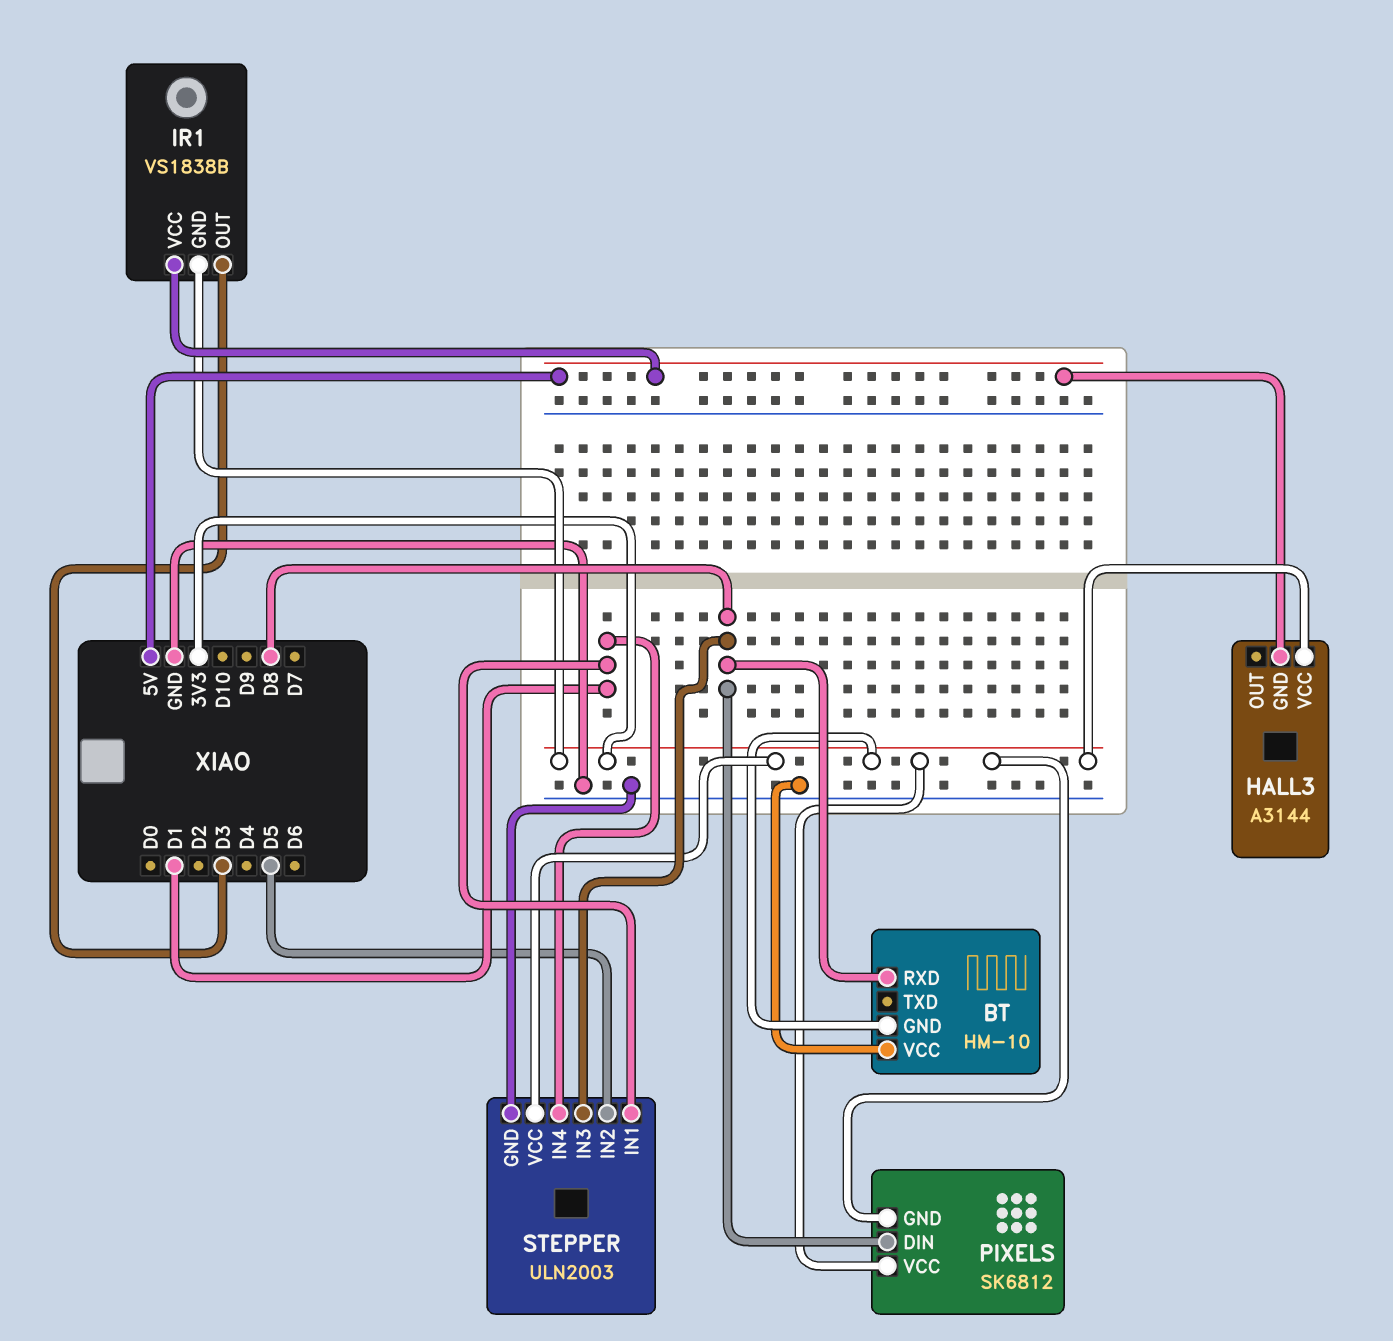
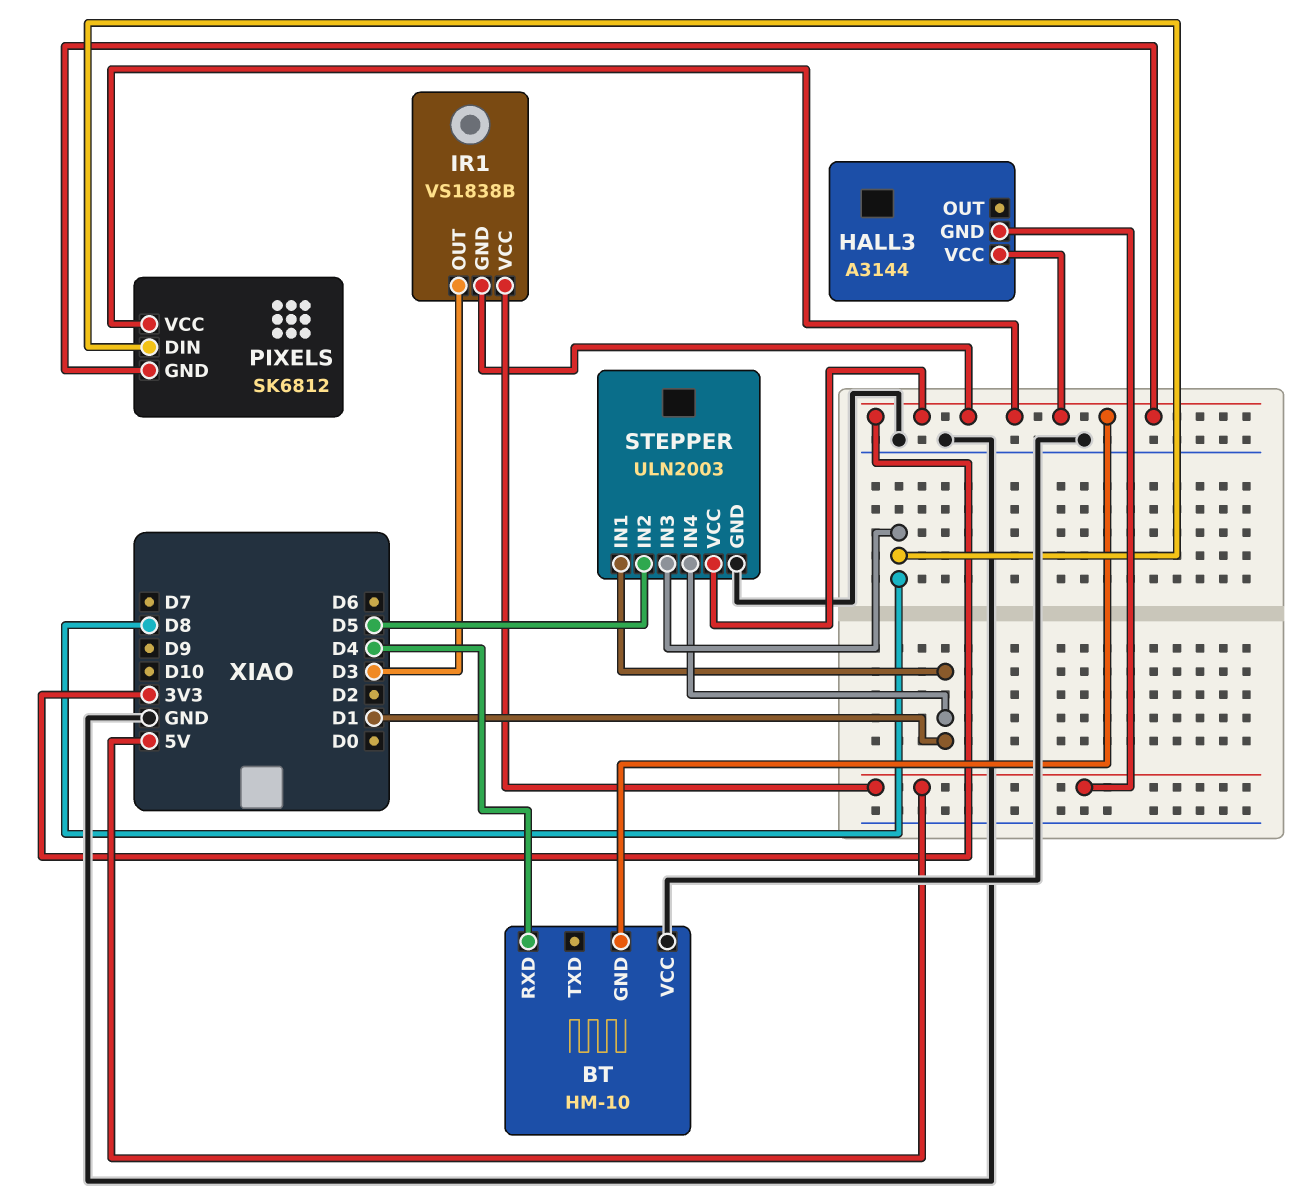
BT pin RXD: D8 -> D4

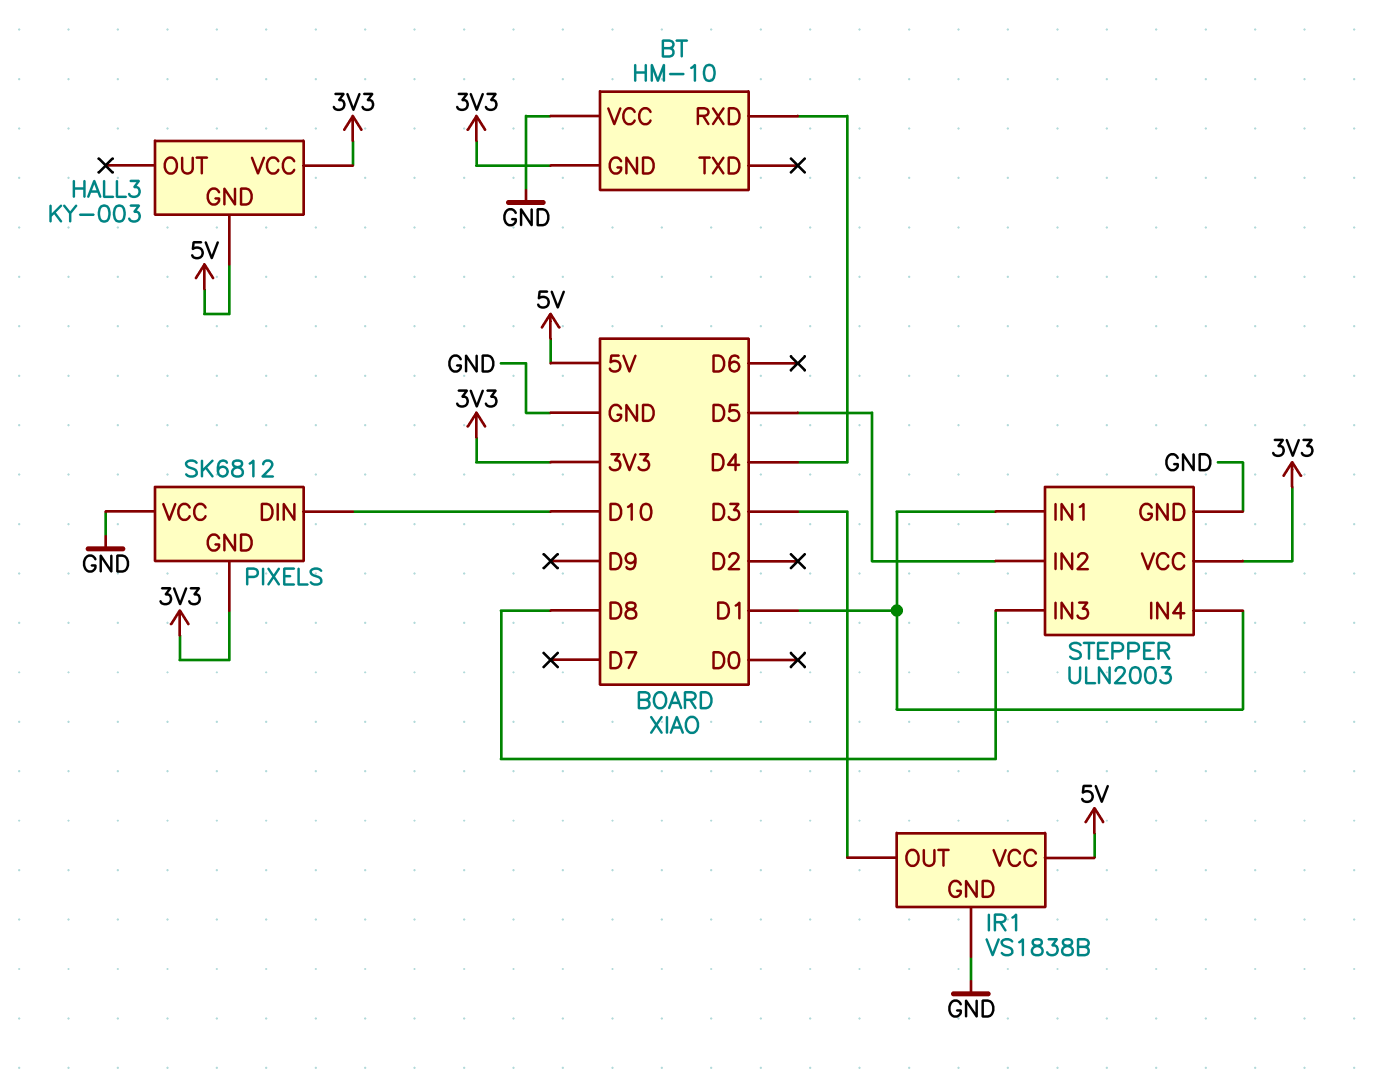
HALL3: A3144 -> KY-003
IR1 pin GND: 3V3 -> GND
PIXELS pin DIN: D8 -> D10
PIXELS pin VCC: 3V3 -> GND

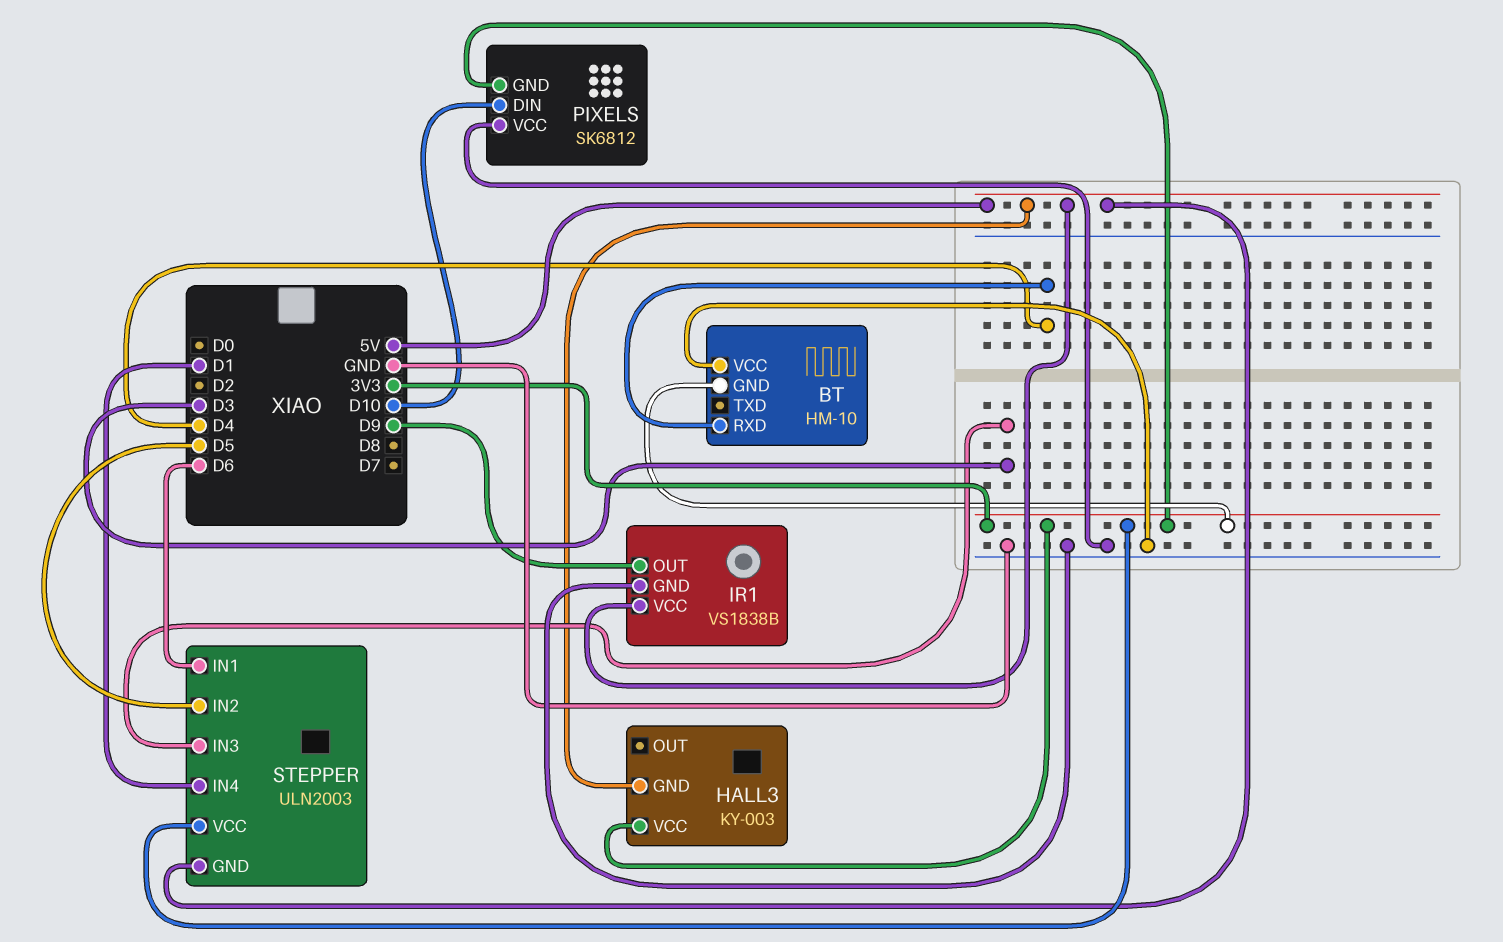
IR1 pin OUT: D3 -> D9
STEPPER pin GND: GND -> 5V
STEPPER pin IN1: D1 -> D6
STEPPER pin IN3: D8 -> D3

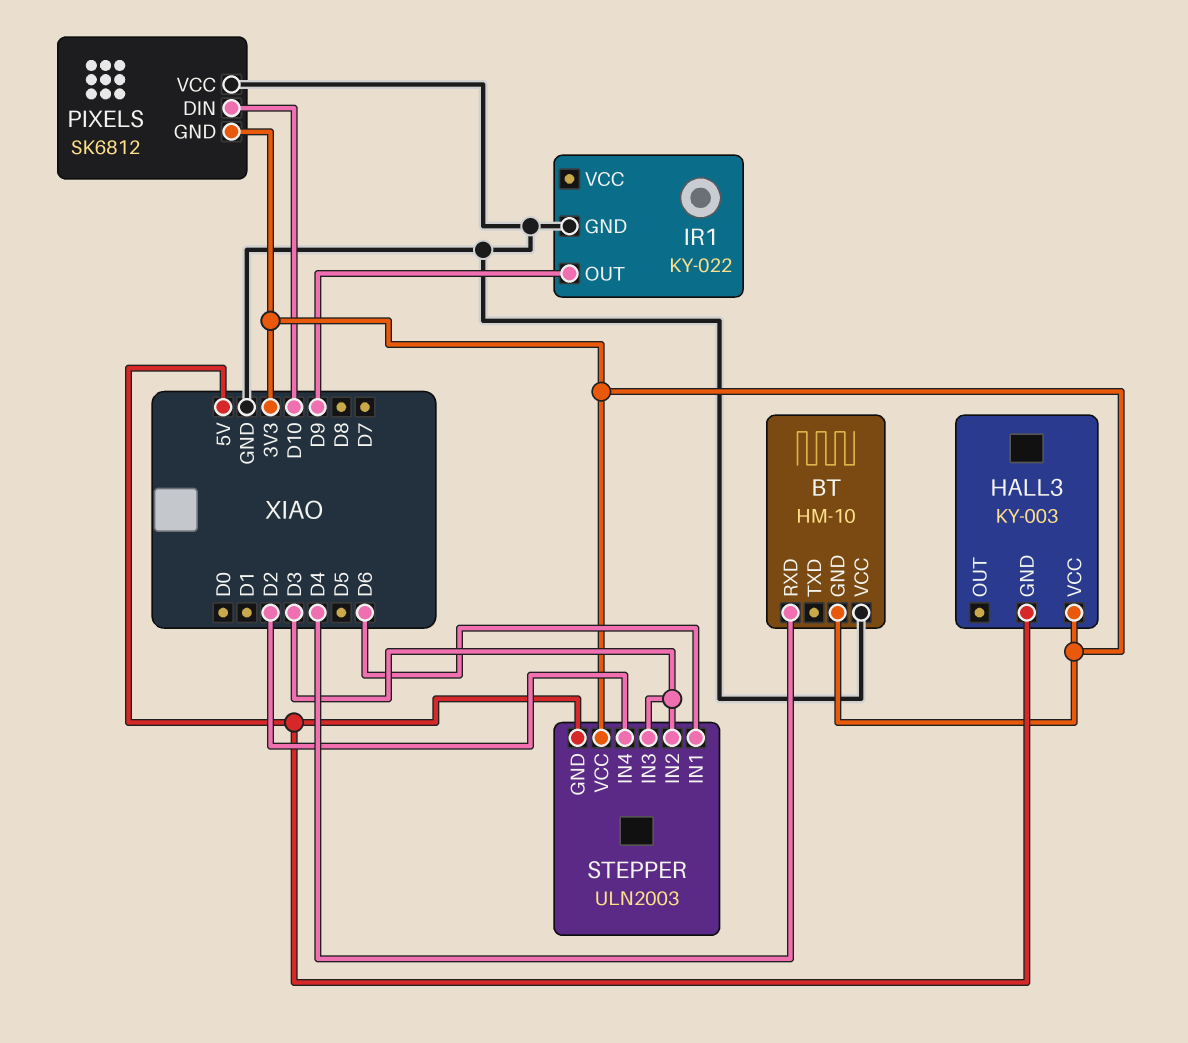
IR1: VS1838B -> KY-022
IR1 pin VCC: 5V -> none
STEPPER pin IN2: D5 -> D3
STEPPER pin IN4: D1 -> D2

